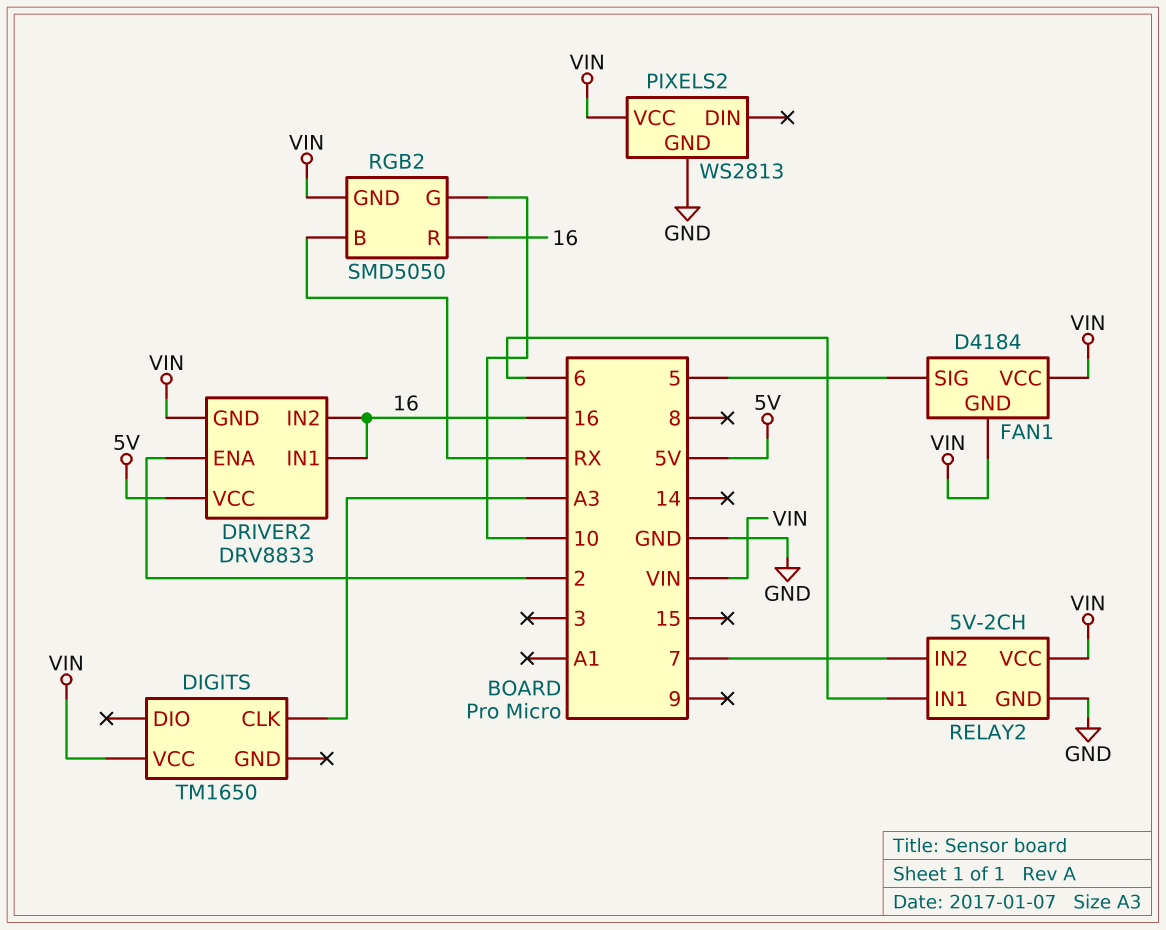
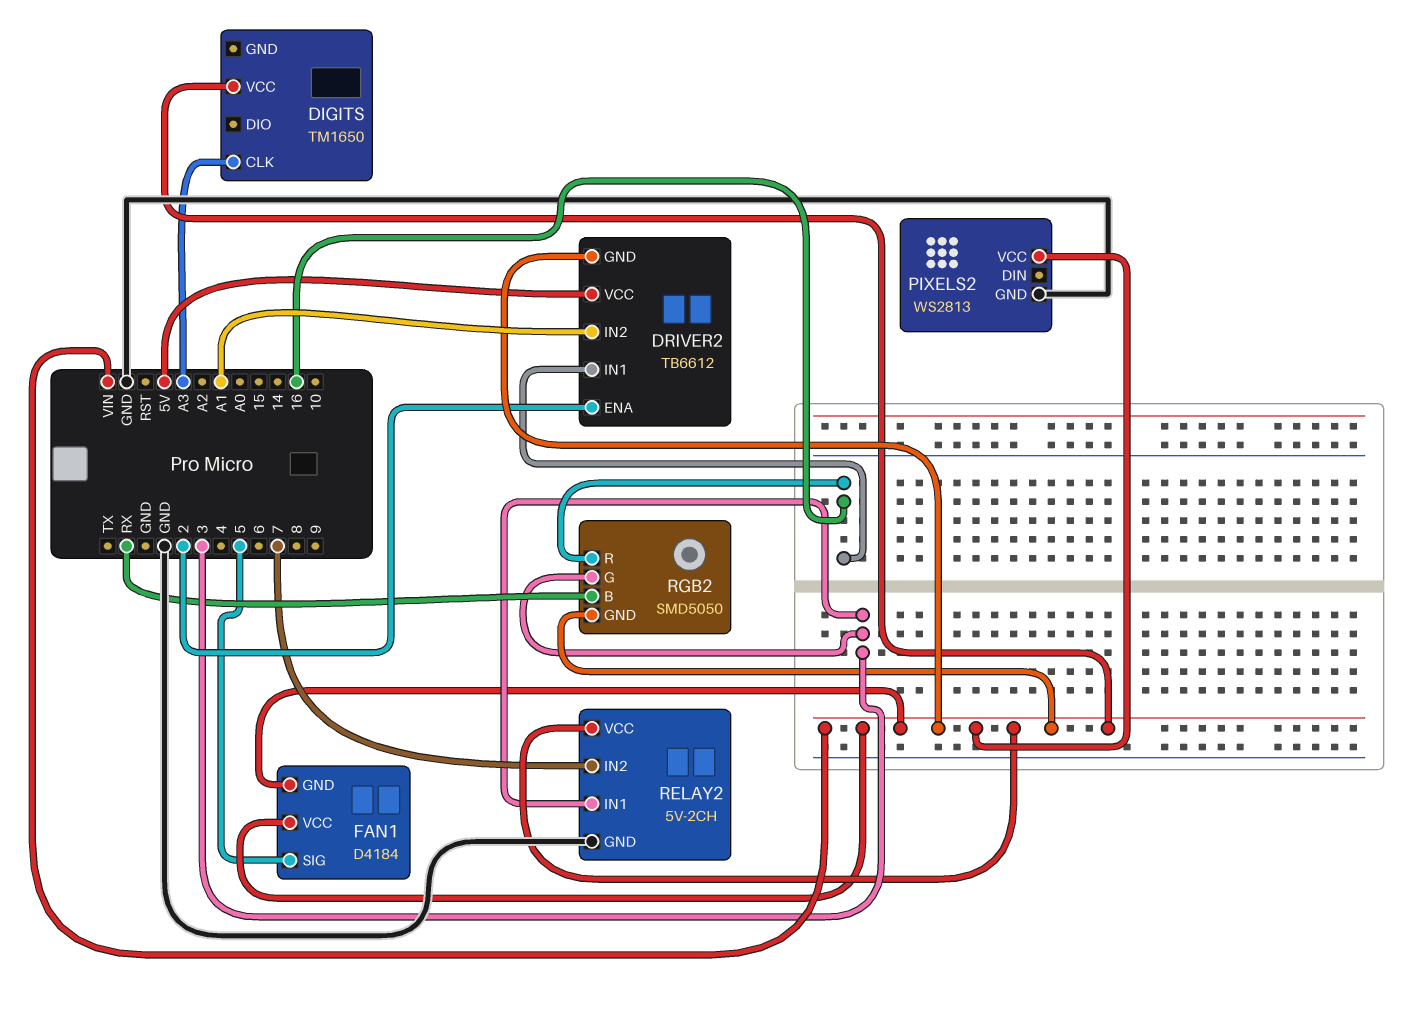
DRIVER2: DRV8833 -> TB6612
DRIVER2 pin IN2: 16 -> A1
RELAY2 pin IN1: 6 -> 3
RGB2 pin G: 10 -> 3

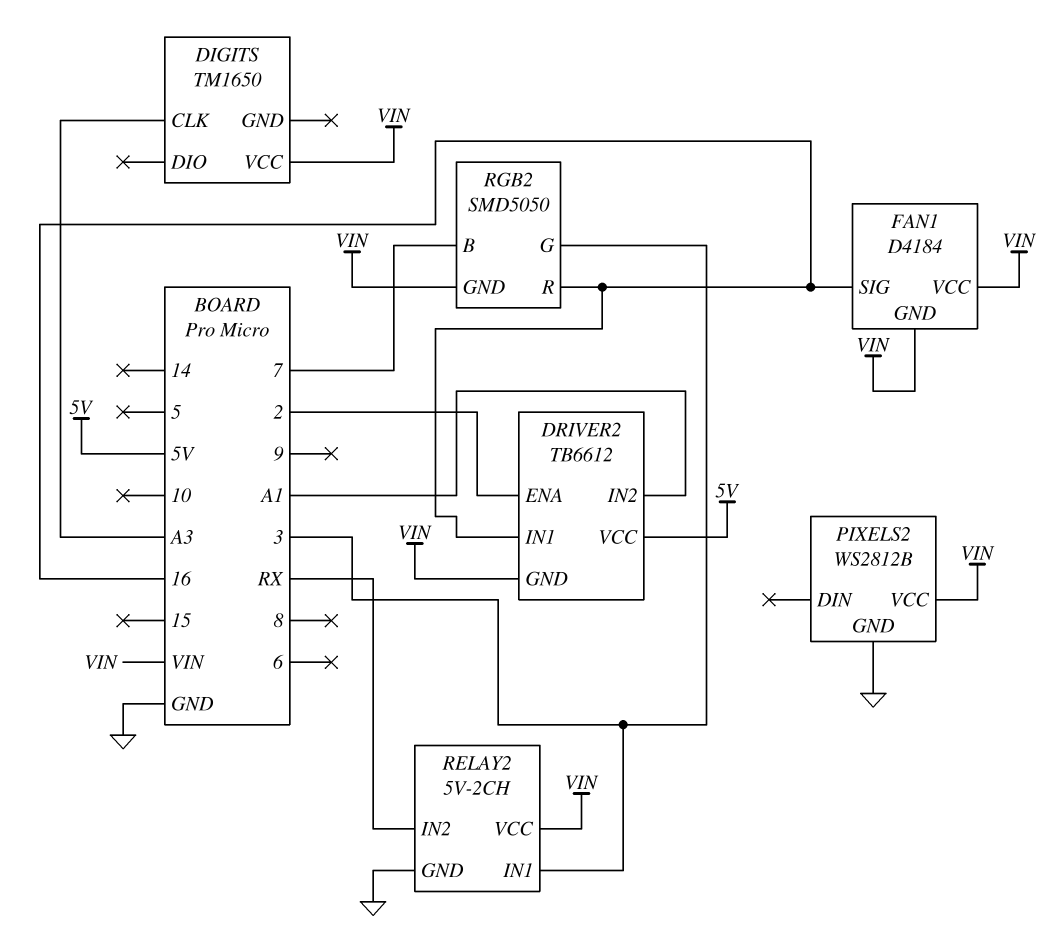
FAN1 pin SIG: 5 -> 16
PIXELS2: WS2813 -> WS2812B
RELAY2 pin IN2: 7 -> RX
RGB2 pin B: RX -> 7

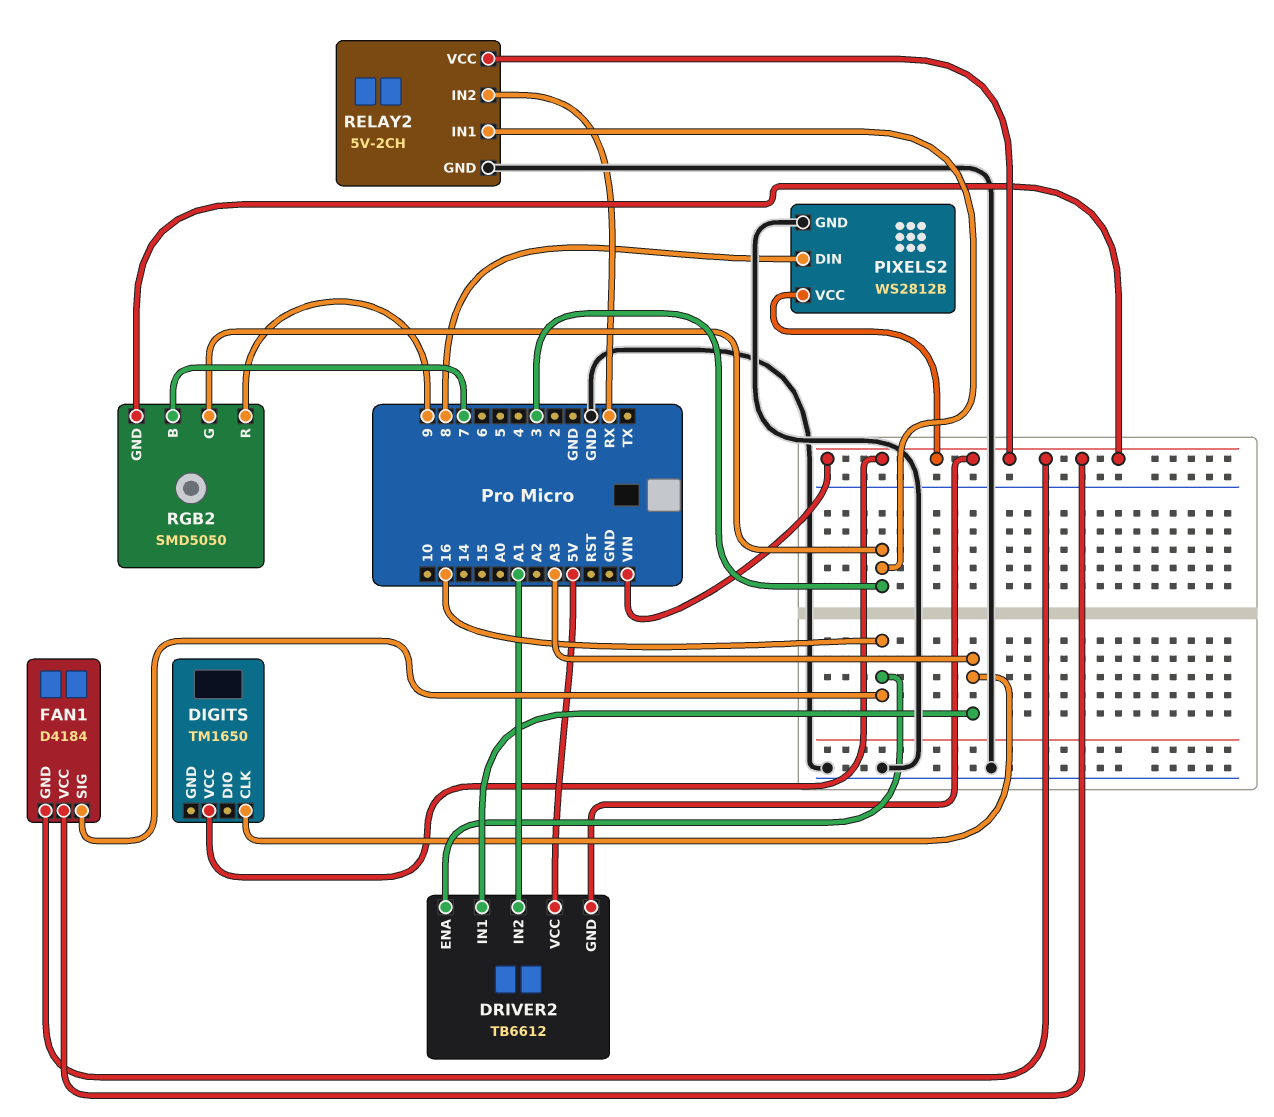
DRIVER2 pin ENA: 2 -> 16
DRIVER2 pin IN1: 16 -> A3
PIXELS2 pin DIN: none -> 8
RGB2 pin R: 16 -> 9

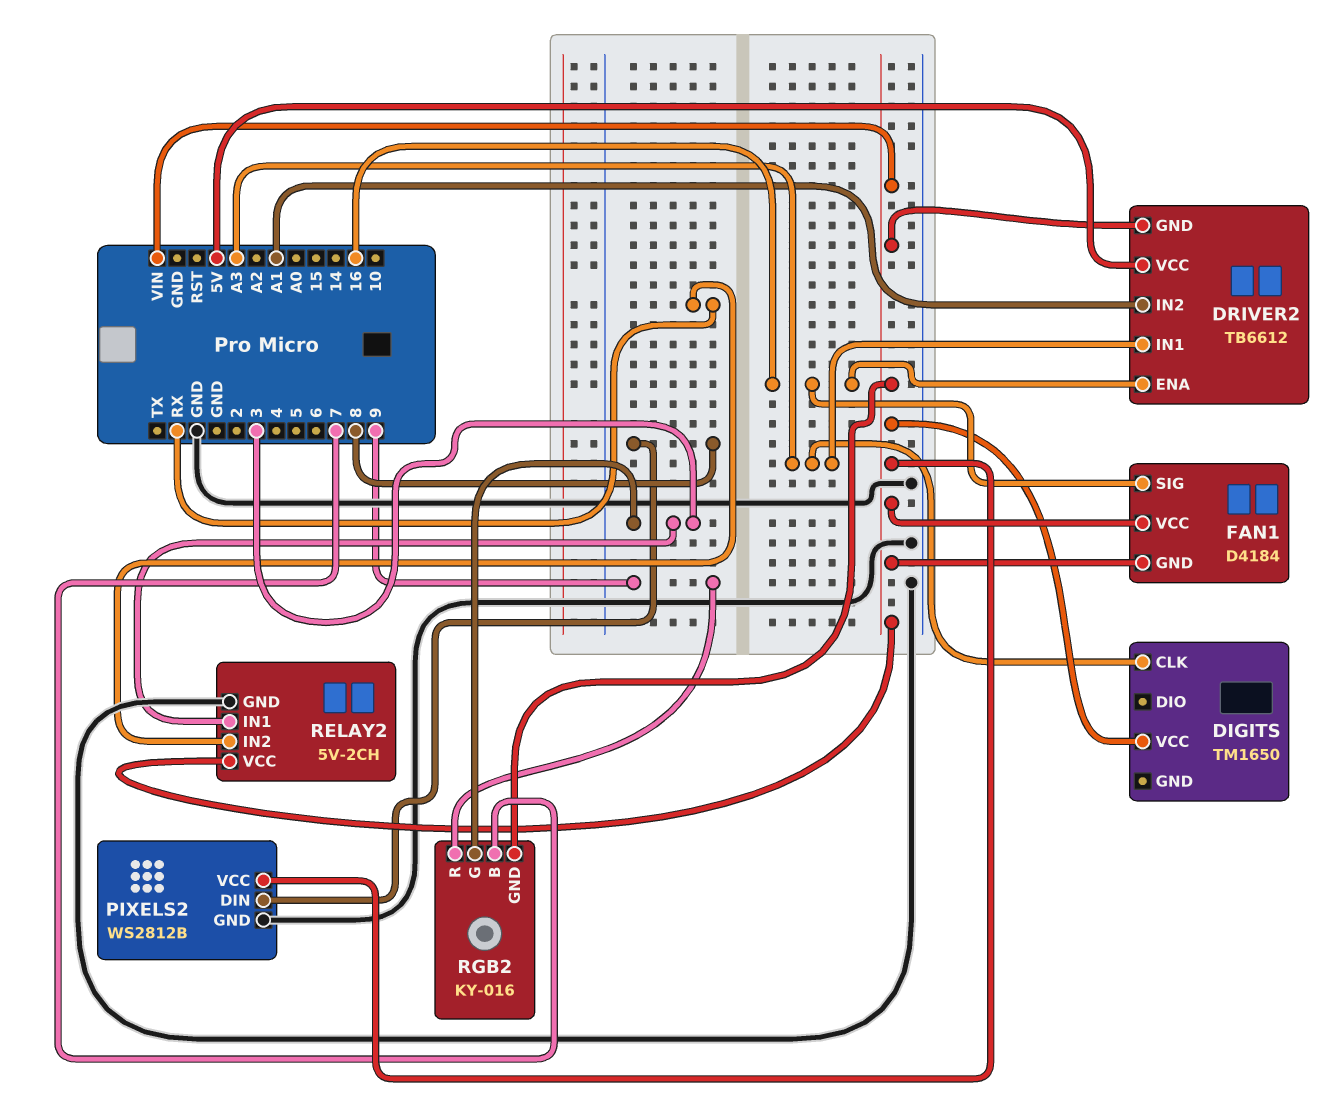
RGB2: SMD5050 -> KY-016

